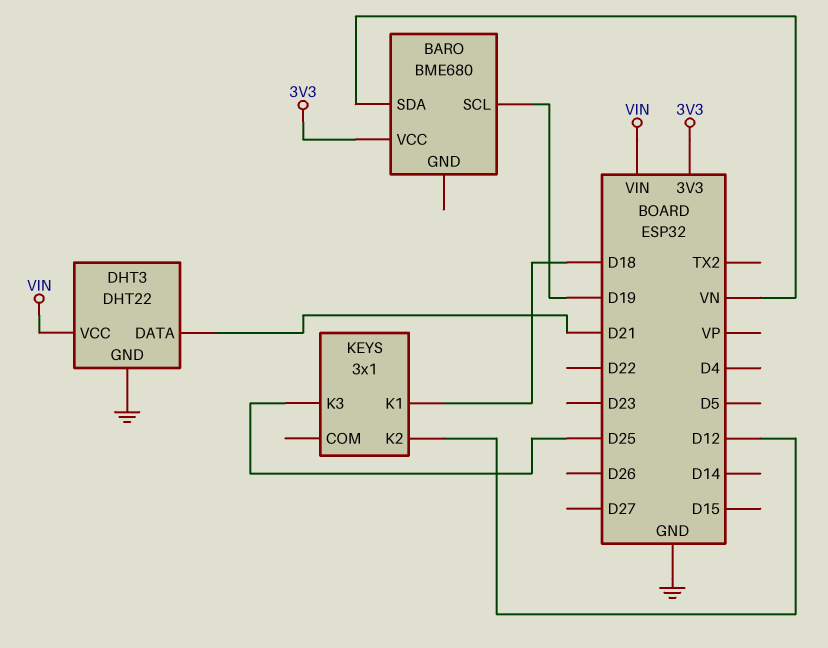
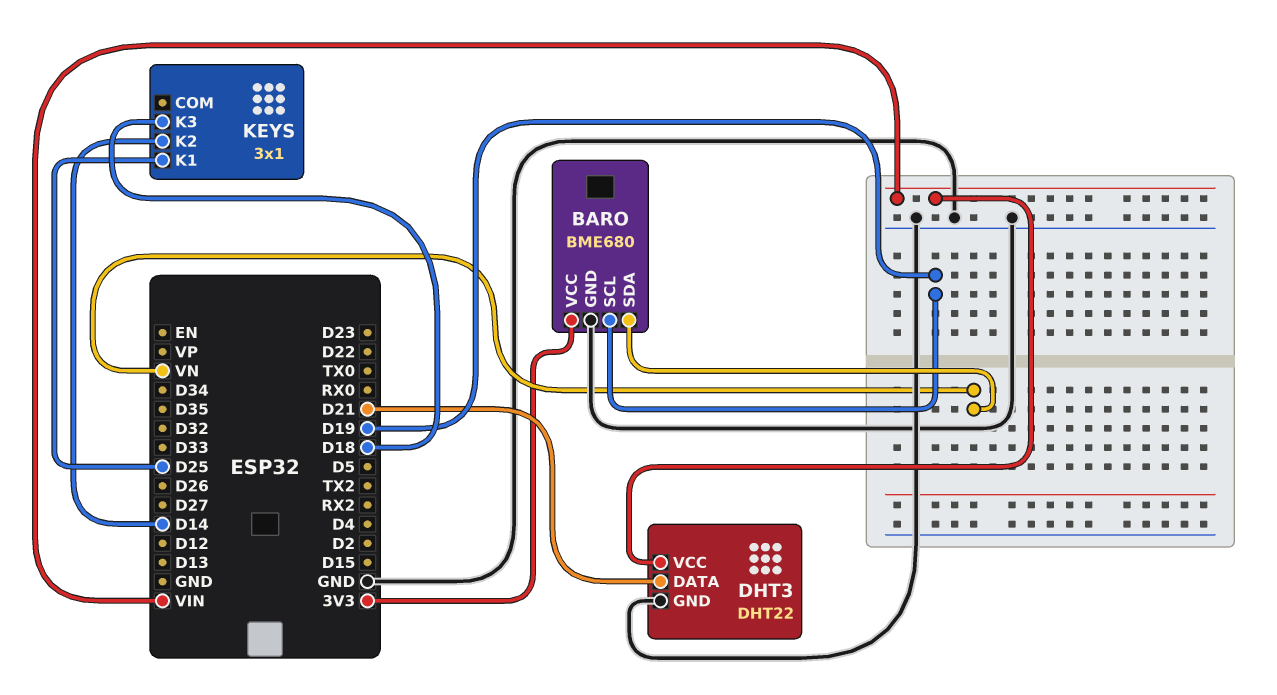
BARO pin GND: none -> GND
KEYS pin K1: D18 -> D25
KEYS pin K2: D12 -> D14
KEYS pin K3: D25 -> D18

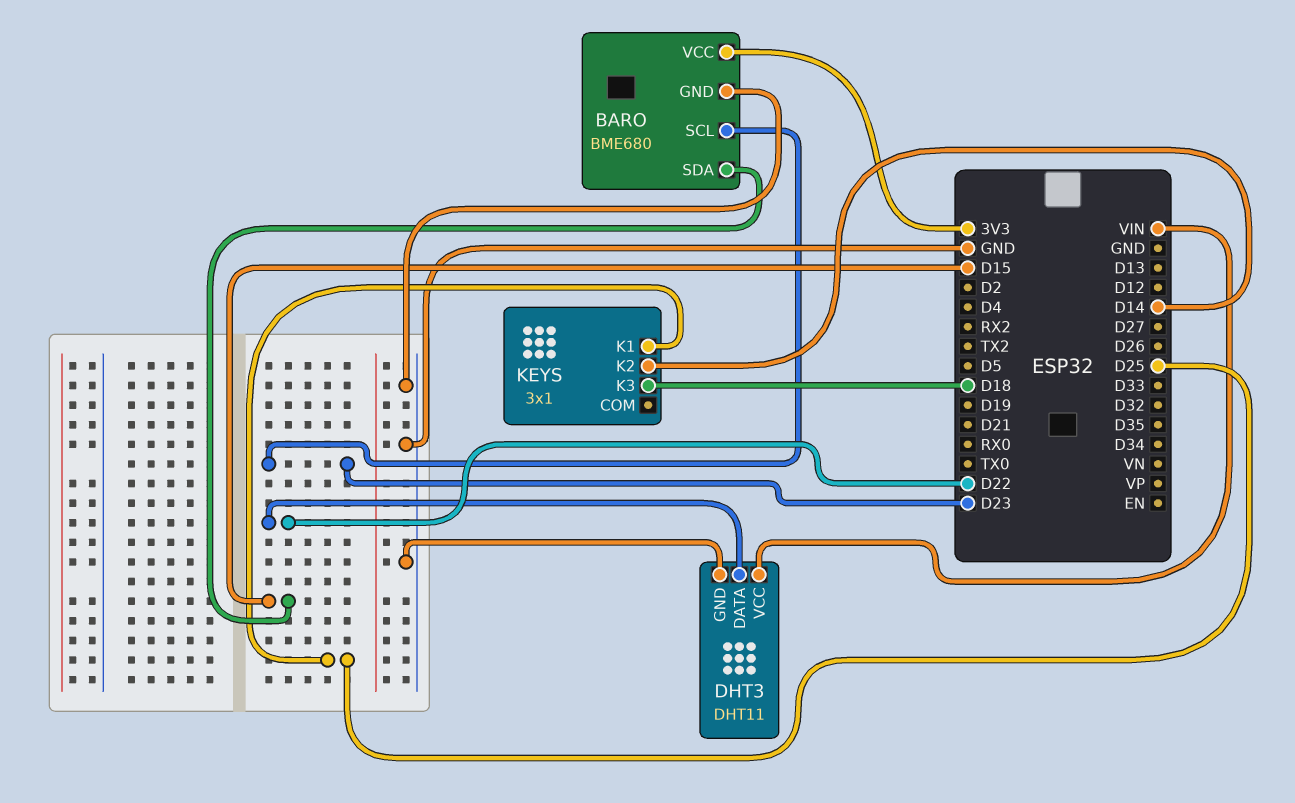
BARO pin SCL: D19 -> D23
BARO pin SDA: VN -> D15
DHT3: DHT22 -> DHT11
DHT3 pin DATA: D21 -> D22

